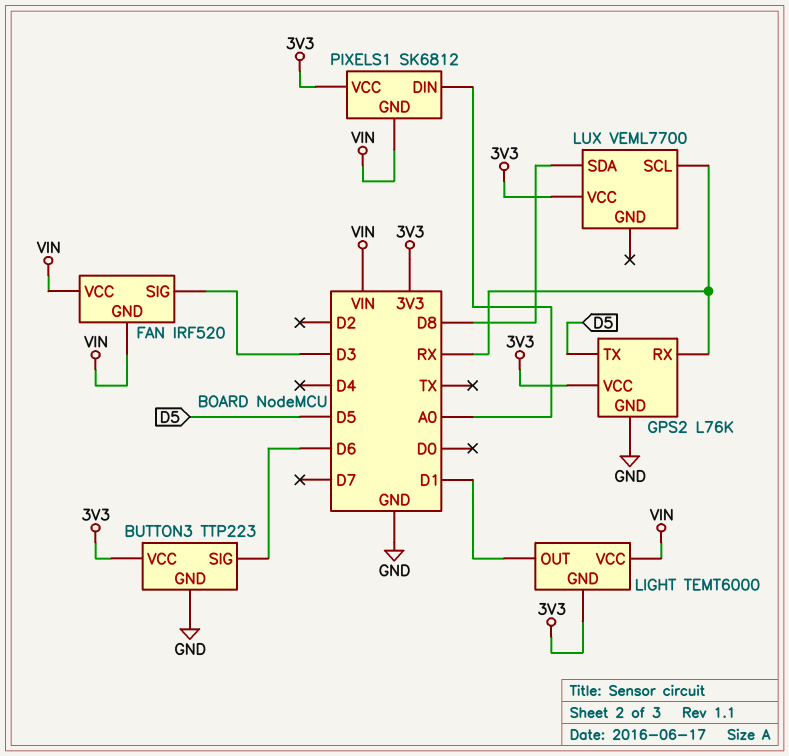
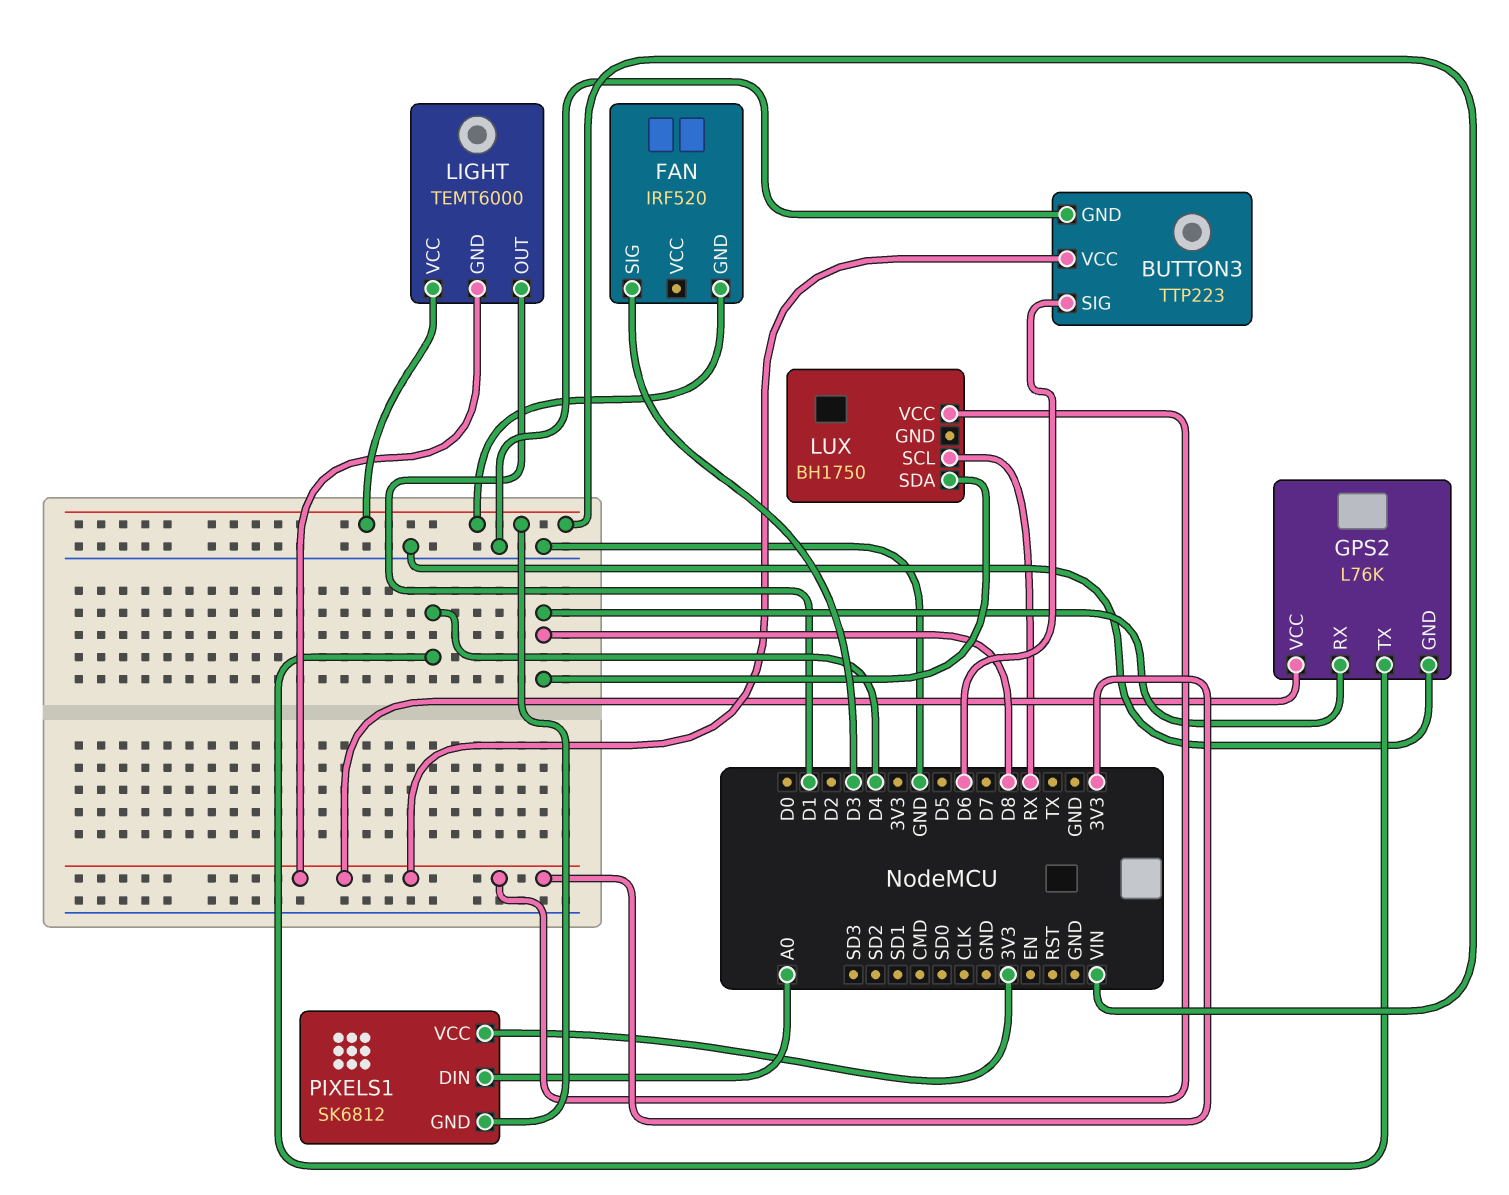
FAN pin VCC: VIN -> none
GPS2 pin RX: RX -> D8
GPS2 pin TX: D5 -> D4
LUX: VEML7700 -> BH1750

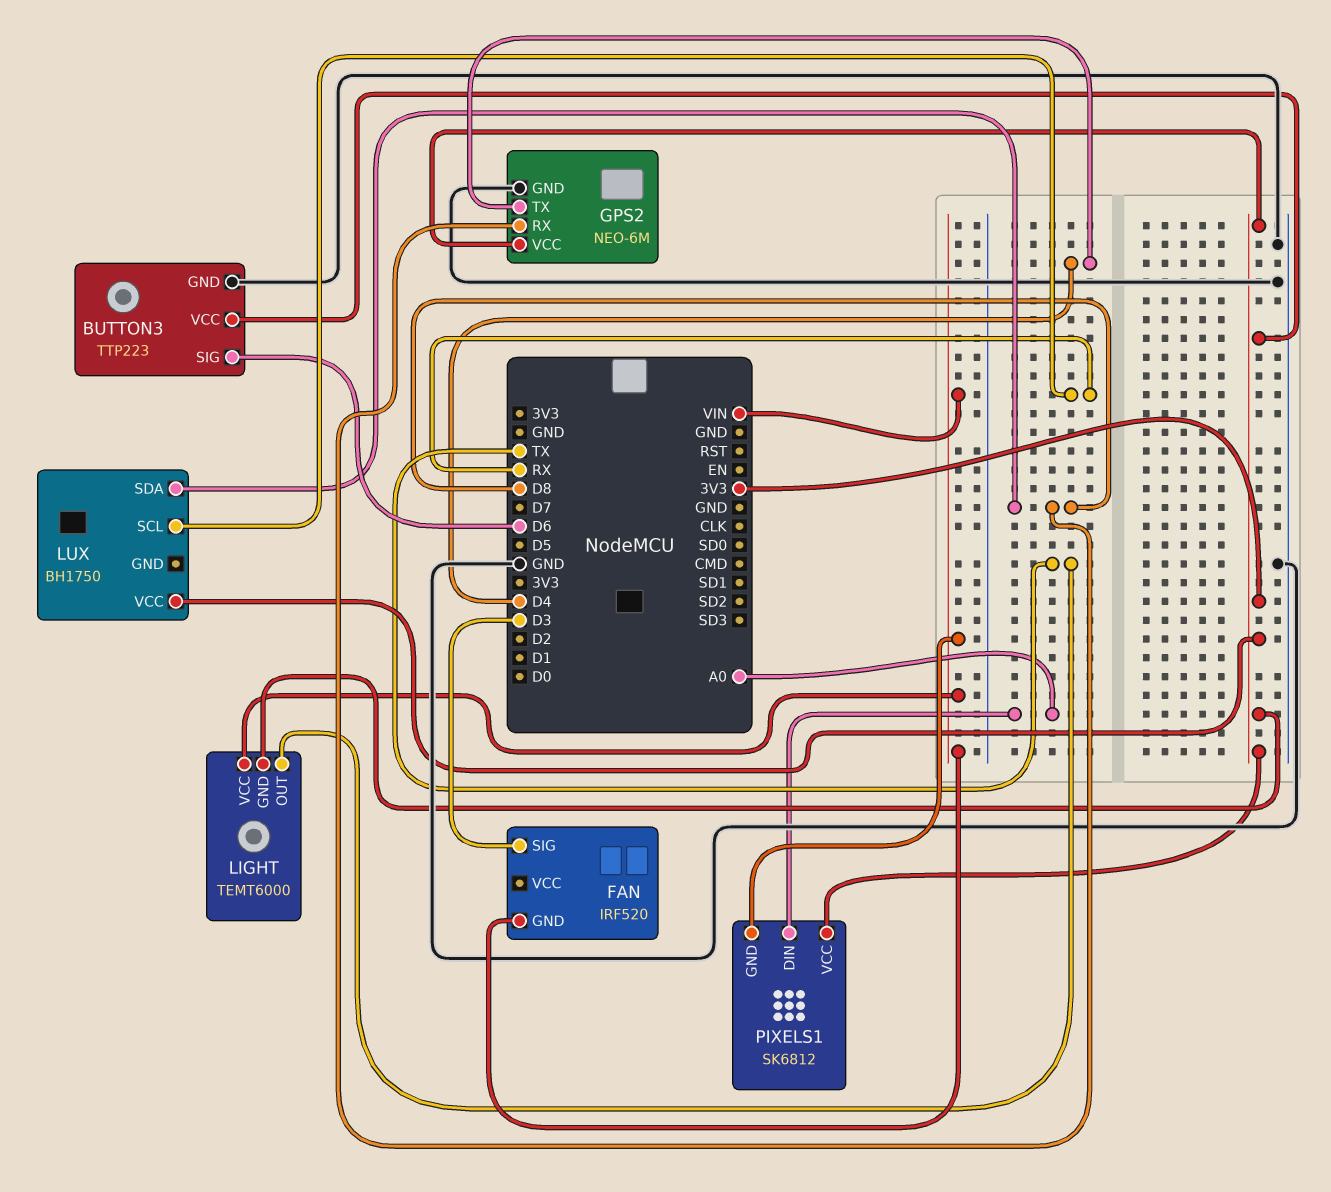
GPS2: L76K -> NEO-6M
LIGHT pin OUT: D1 -> TX

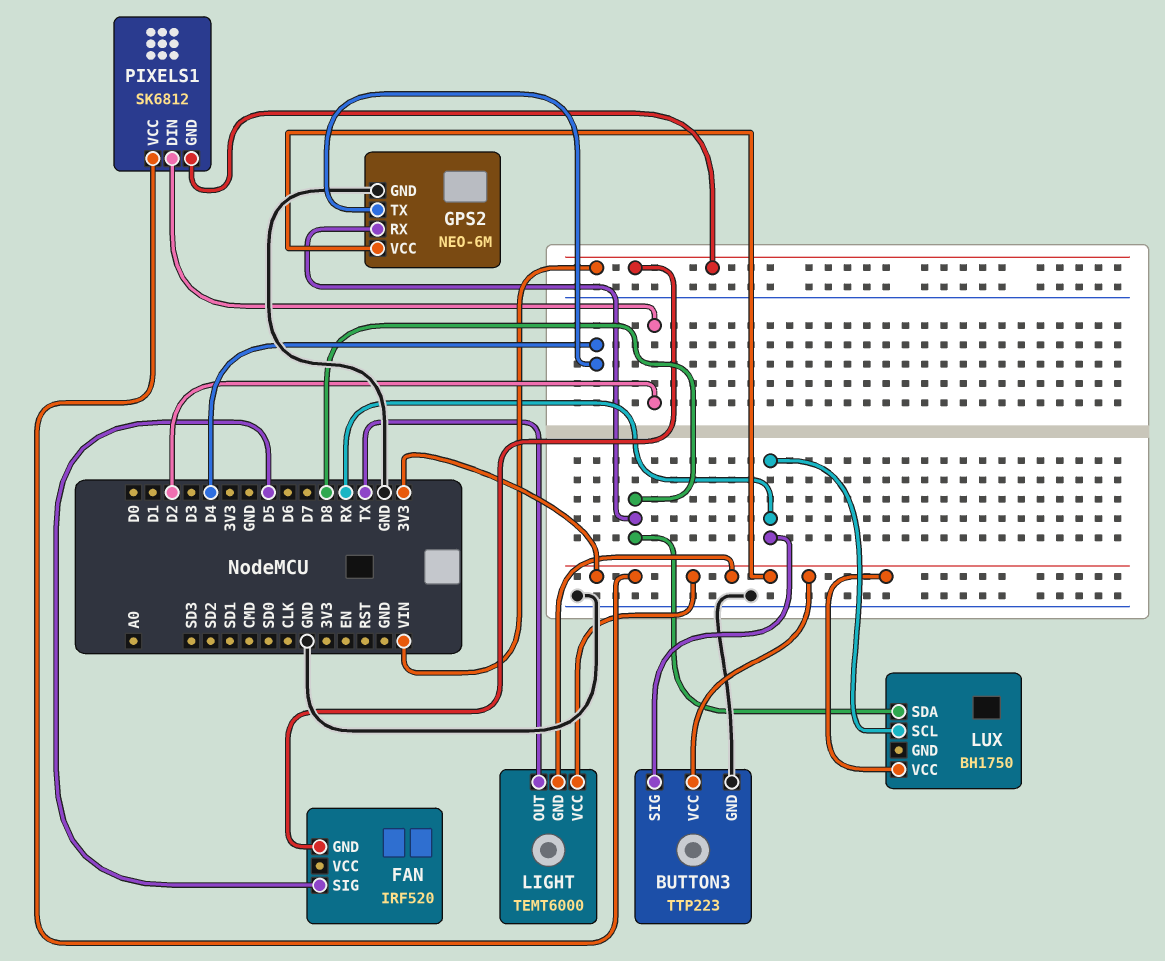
BUTTON3 pin SIG: D6 -> RX
FAN pin SIG: D3 -> D5
LIGHT pin VCC: VIN -> 3V3
PIXELS1 pin DIN: A0 -> D2

